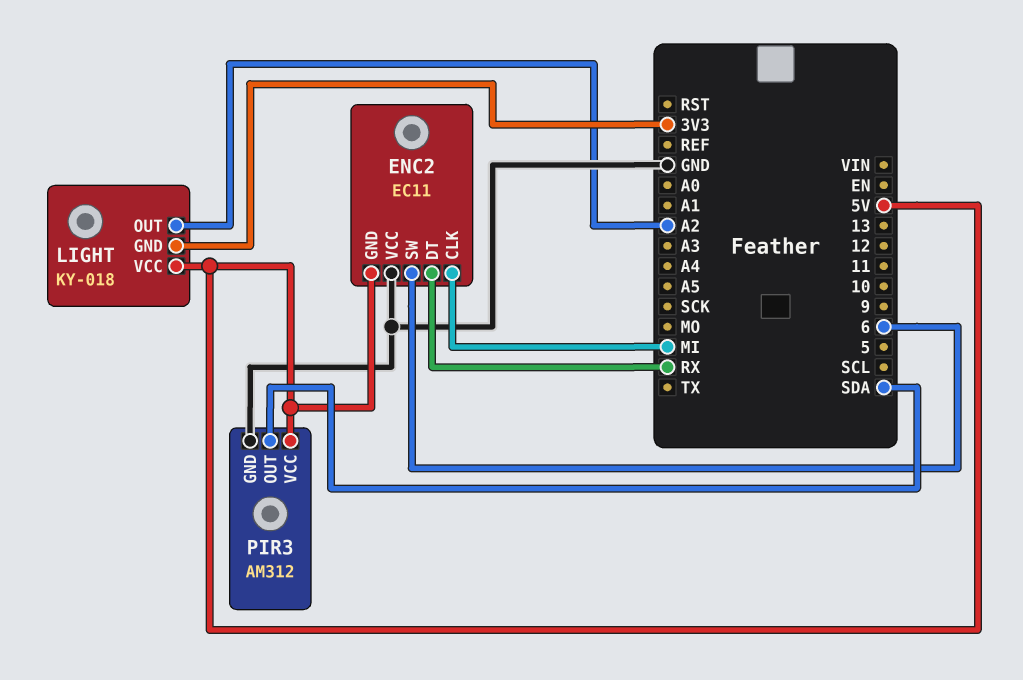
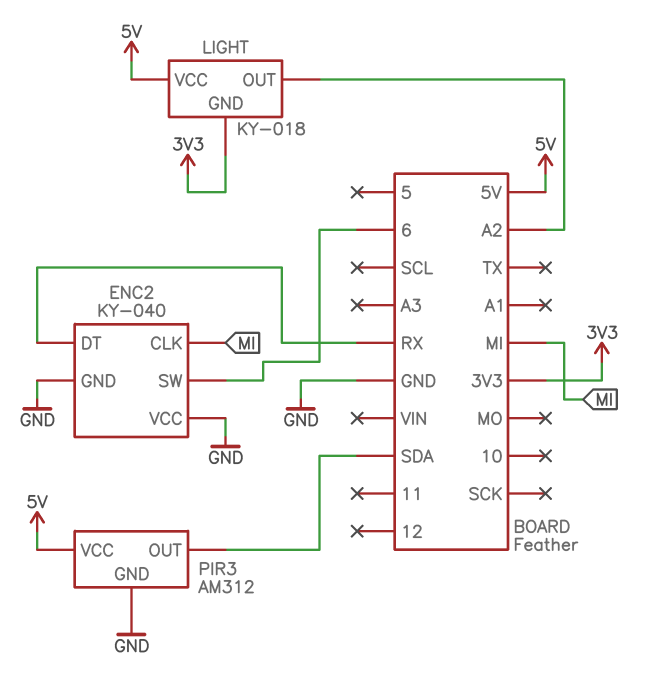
ENC2: EC11 -> KY-040
ENC2 pin GND: 5V -> GND

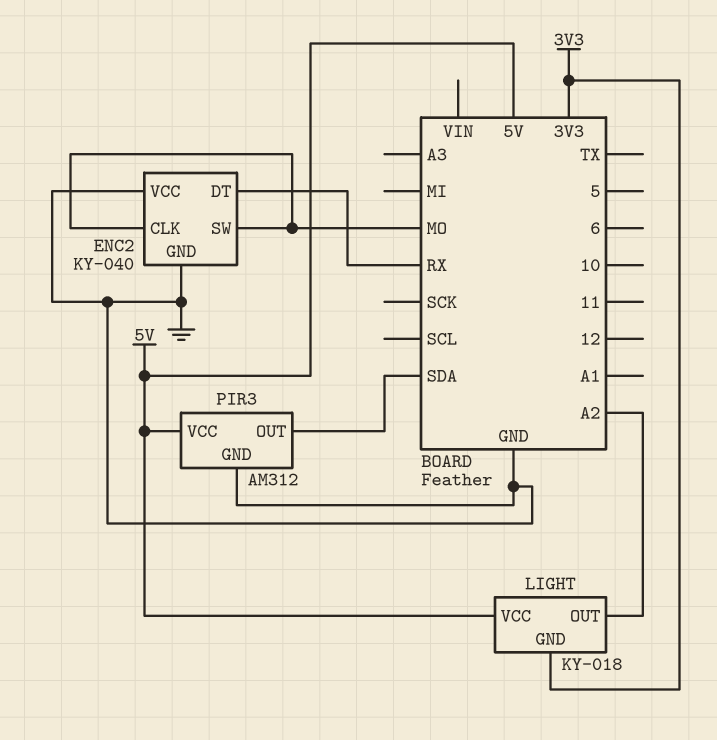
ENC2 pin CLK: MI -> MO
ENC2 pin SW: 6 -> MO

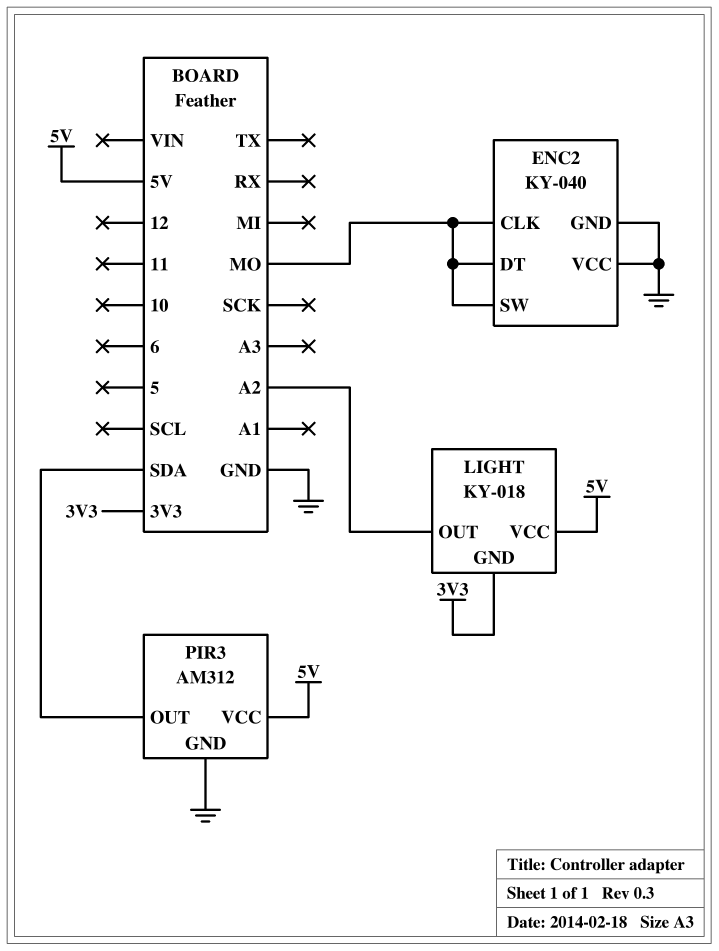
ENC2 pin DT: RX -> MO

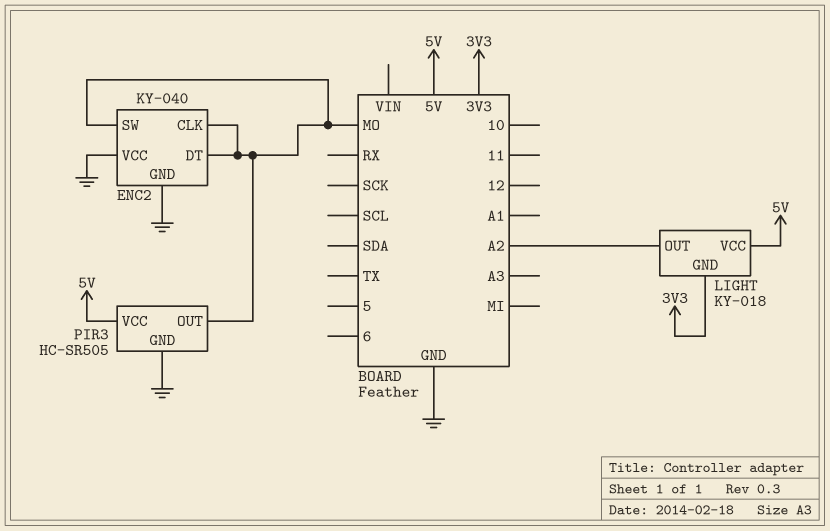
PIR3: AM312 -> HC-SR505
PIR3 pin OUT: SDA -> MO

